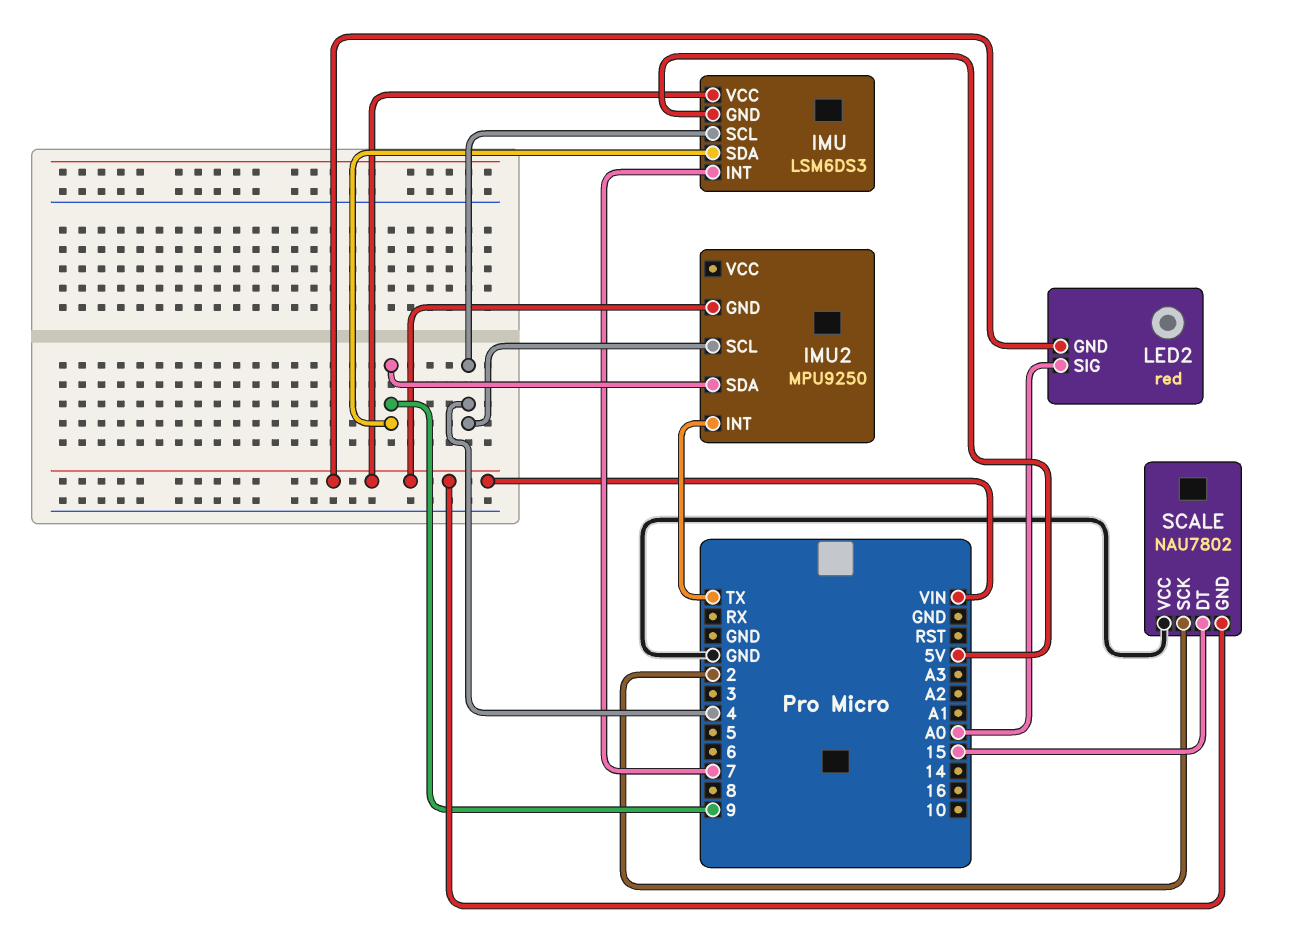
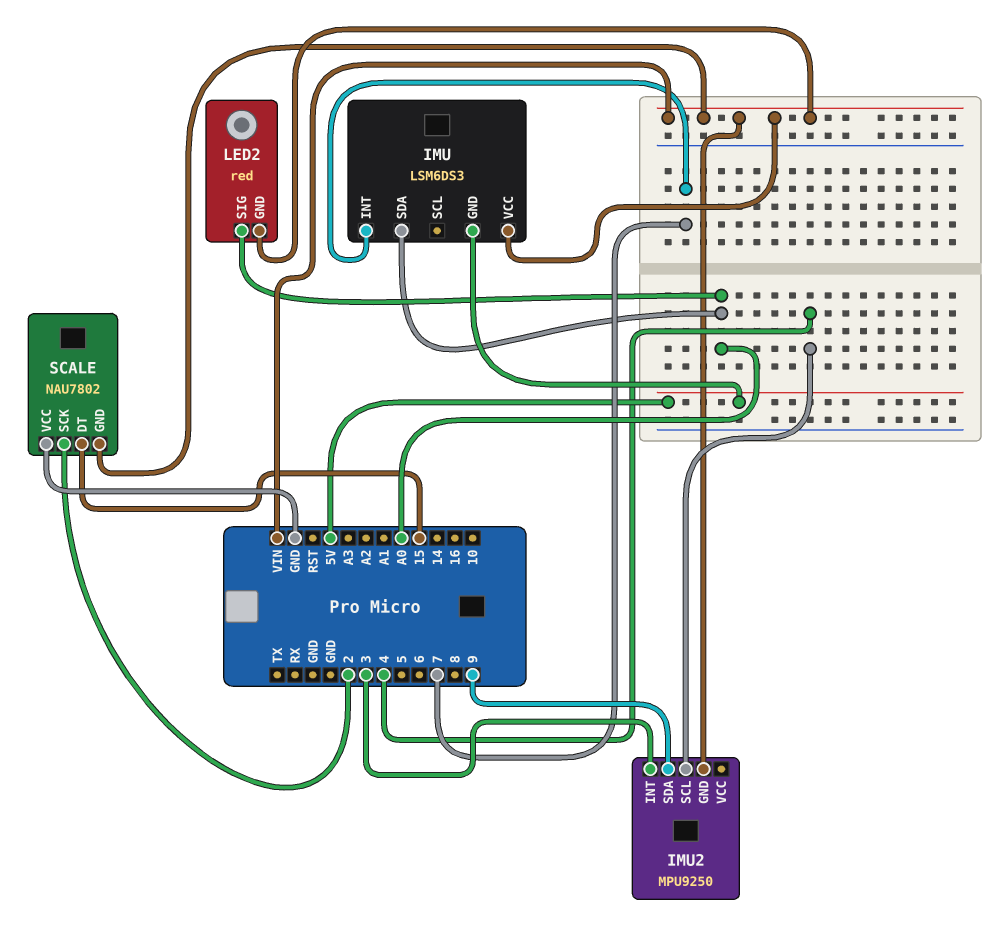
IMU pin SCL: 4 -> none
IMU pin SDA: 9 -> A0
IMU2 pin INT: TX -> 3

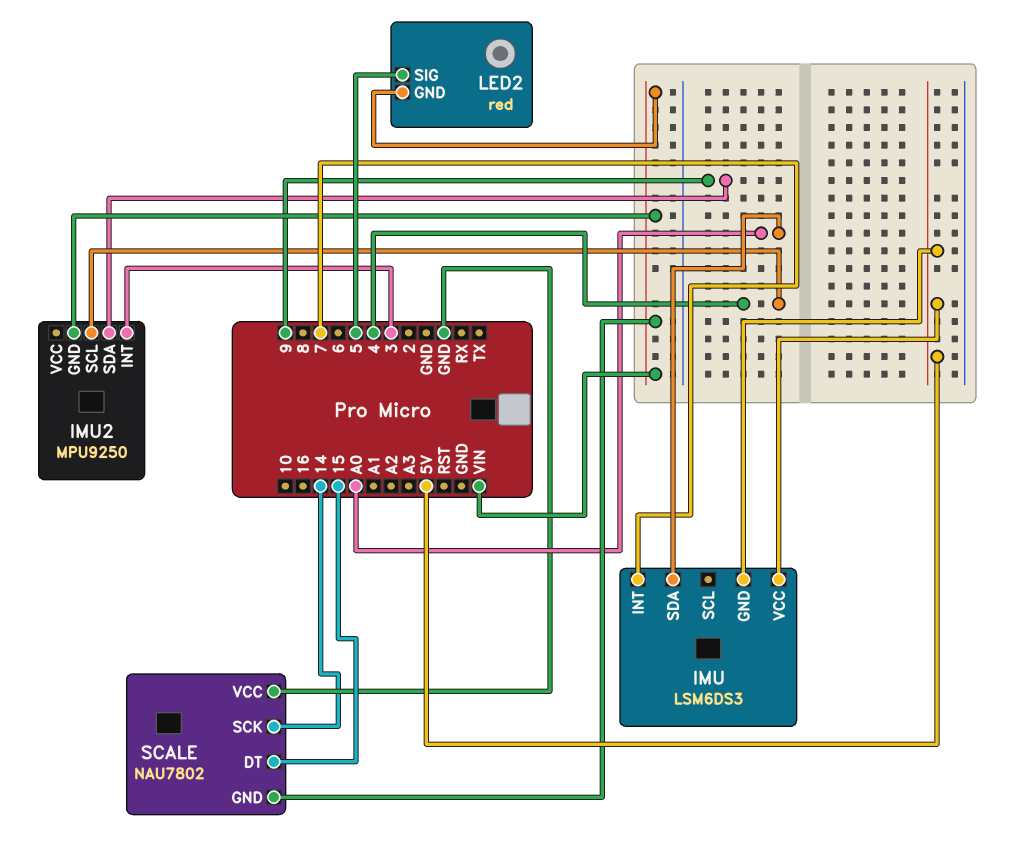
IMU pin VCC: VIN -> 5V
LED2 pin SIG: A0 -> 5
SCALE pin SCK: 2 -> 14

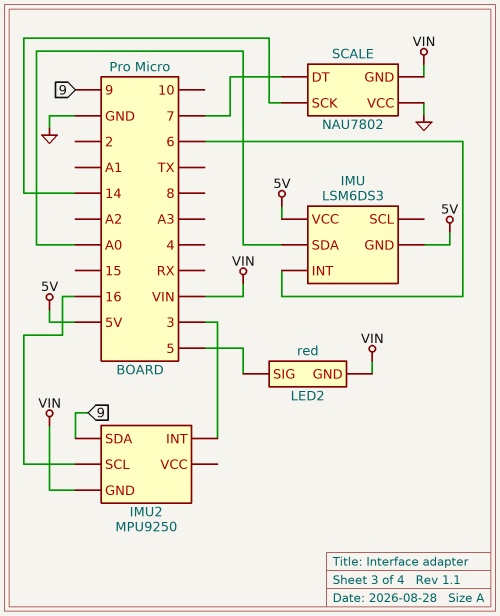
IMU pin INT: 7 -> 6
IMU2 pin SCL: 4 -> 16
SCALE pin DT: 15 -> 7

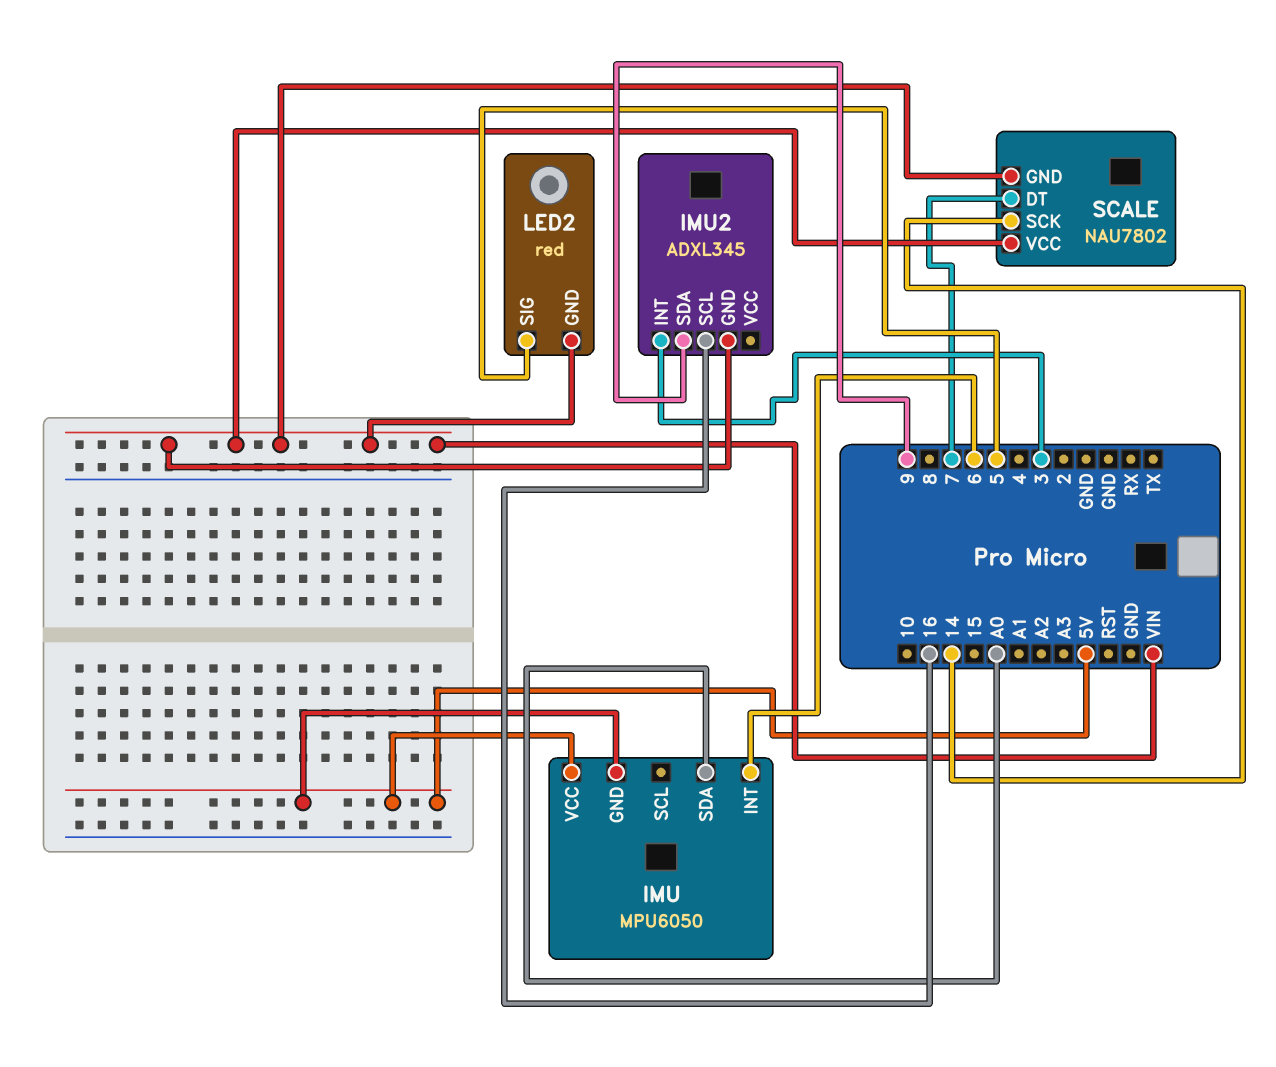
IMU: LSM6DS3 -> MPU6050
IMU2: MPU9250 -> ADXL345
SCALE pin VCC: GND -> VIN

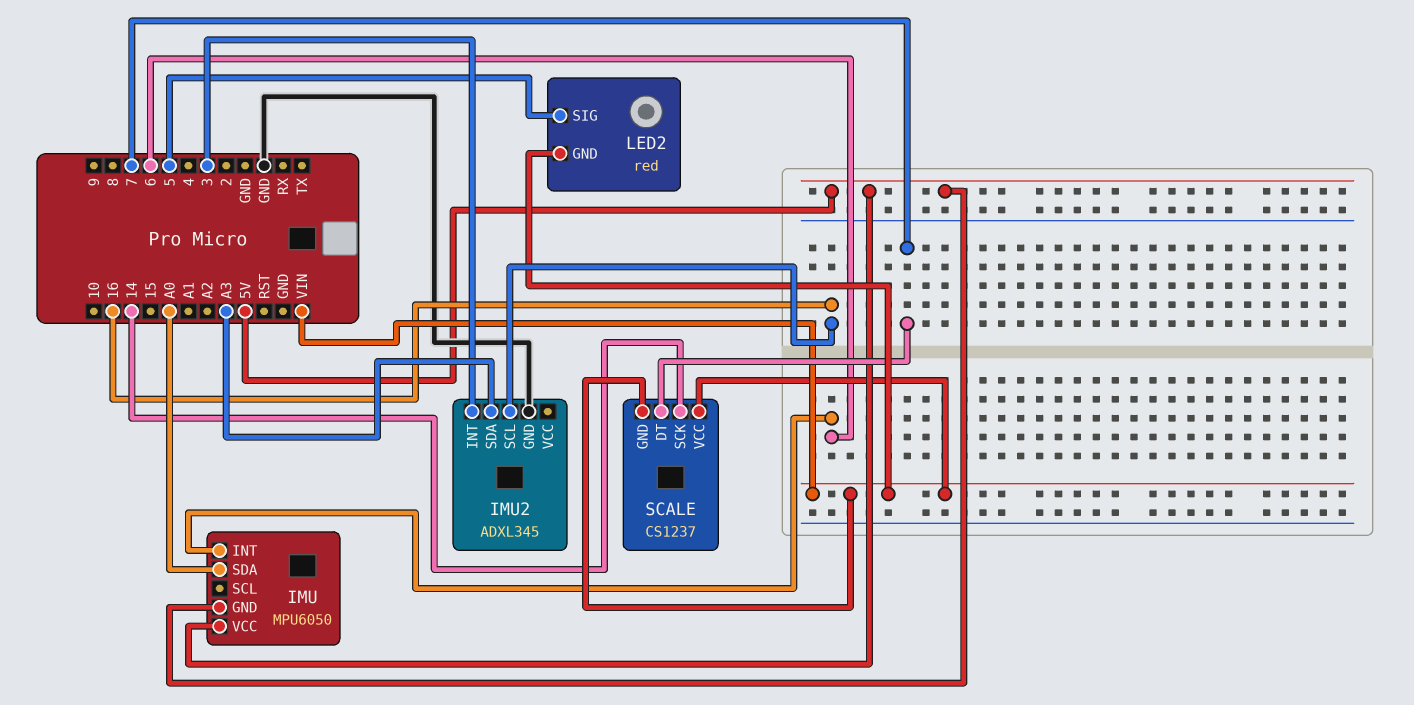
IMU2 pin GND: VIN -> GND
IMU2 pin SDA: 9 -> A3
SCALE: NAU7802 -> CS1237

